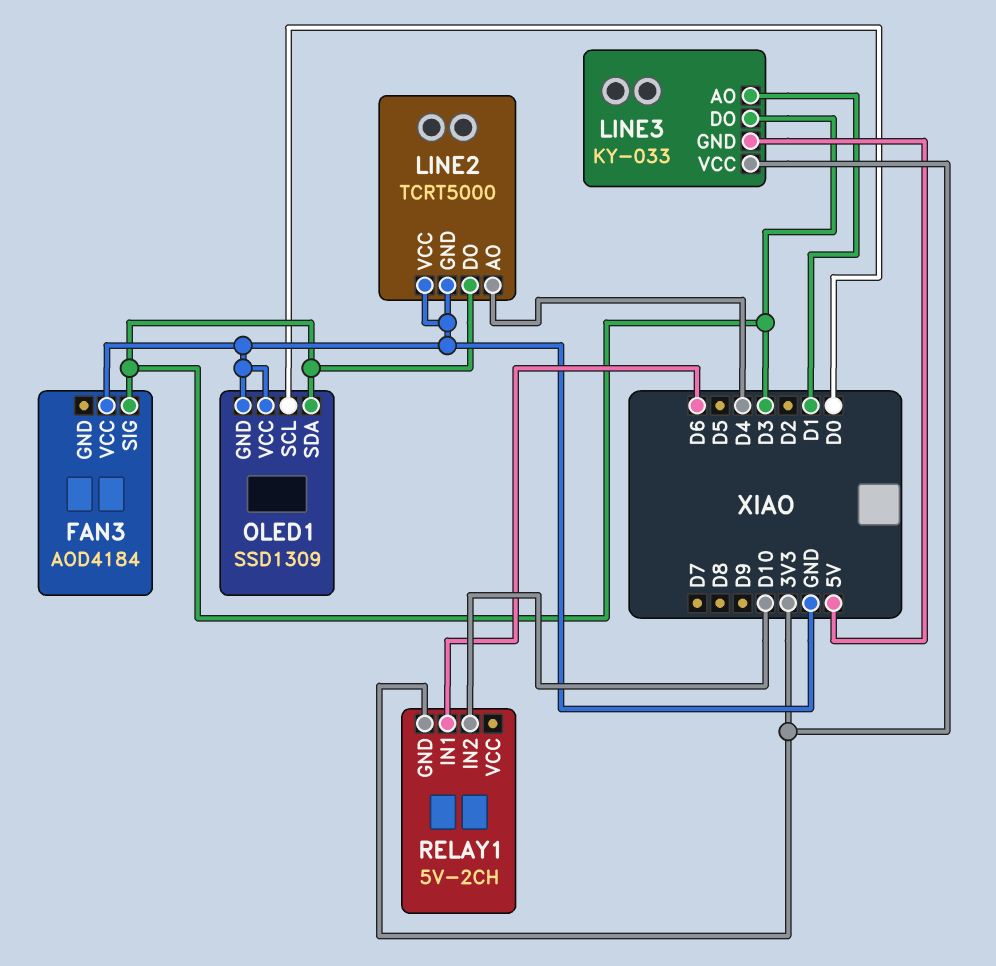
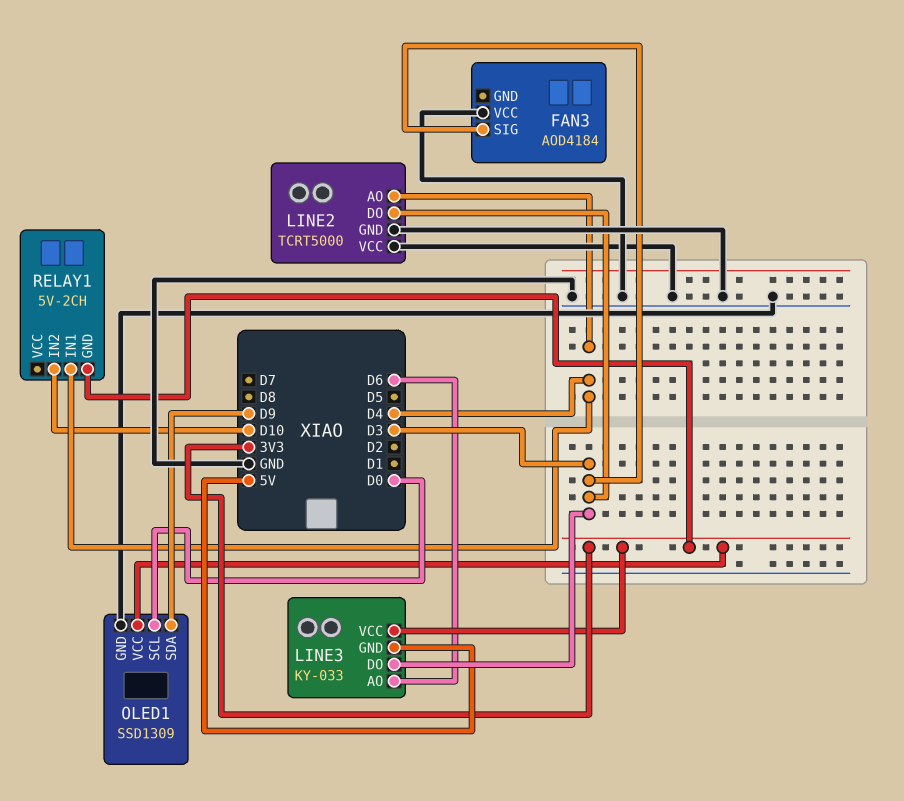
LINE3 pin AO: D1 -> D6
OLED1 pin SDA: D3 -> D9
OLED1 pin VCC: GND -> 3V3
RELAY1 pin IN1: D6 -> D4

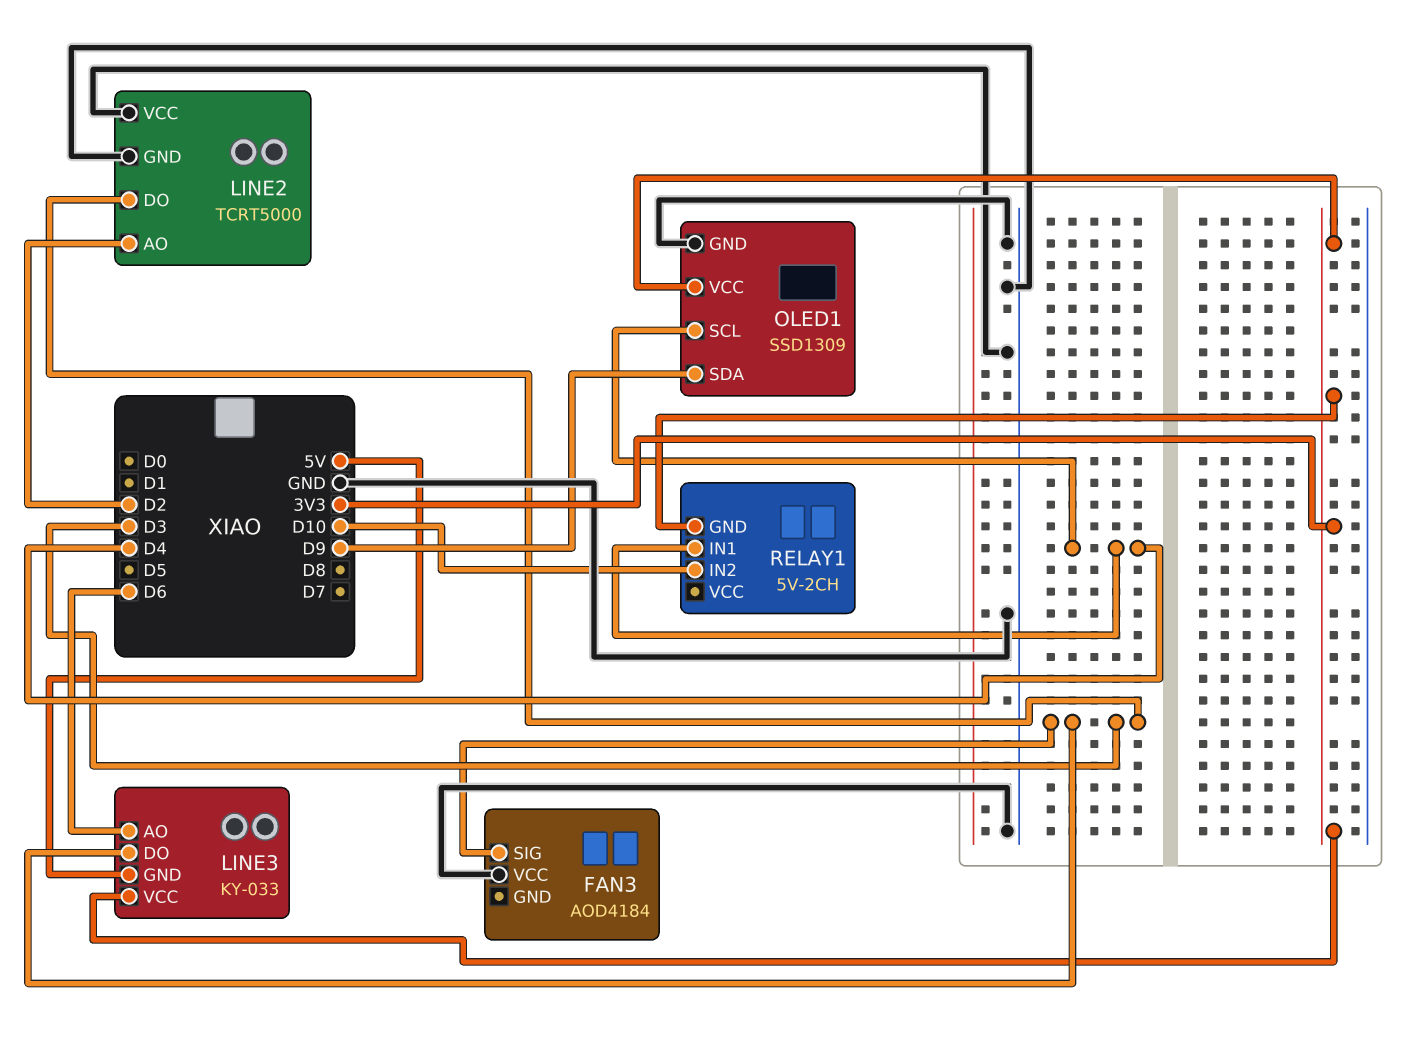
LINE2 pin AO: D4 -> D2
OLED1 pin SCL: D0 -> D4

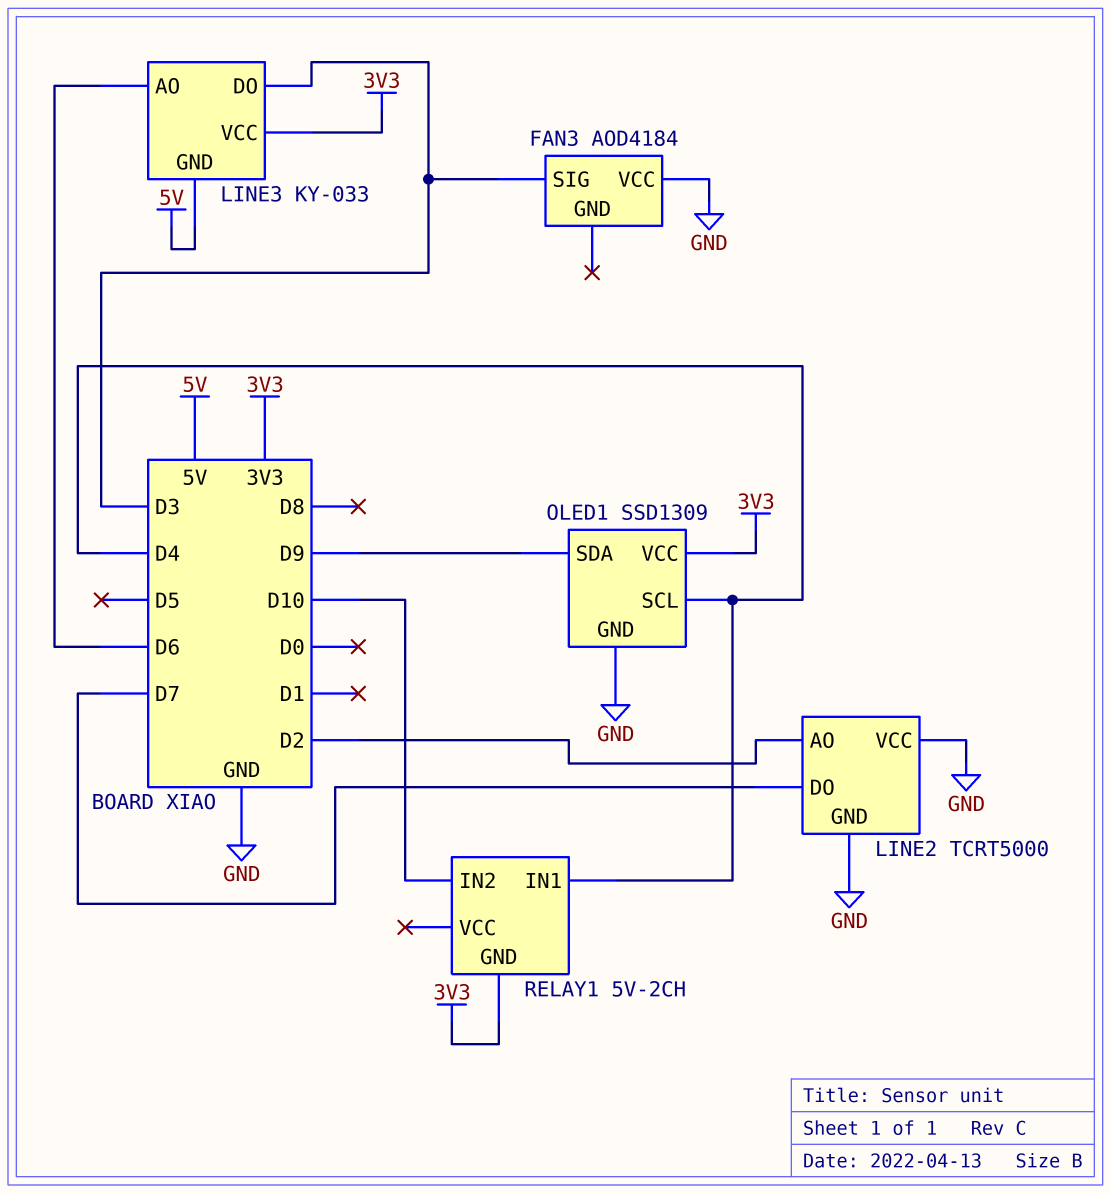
LINE2 pin DO: D3 -> D7

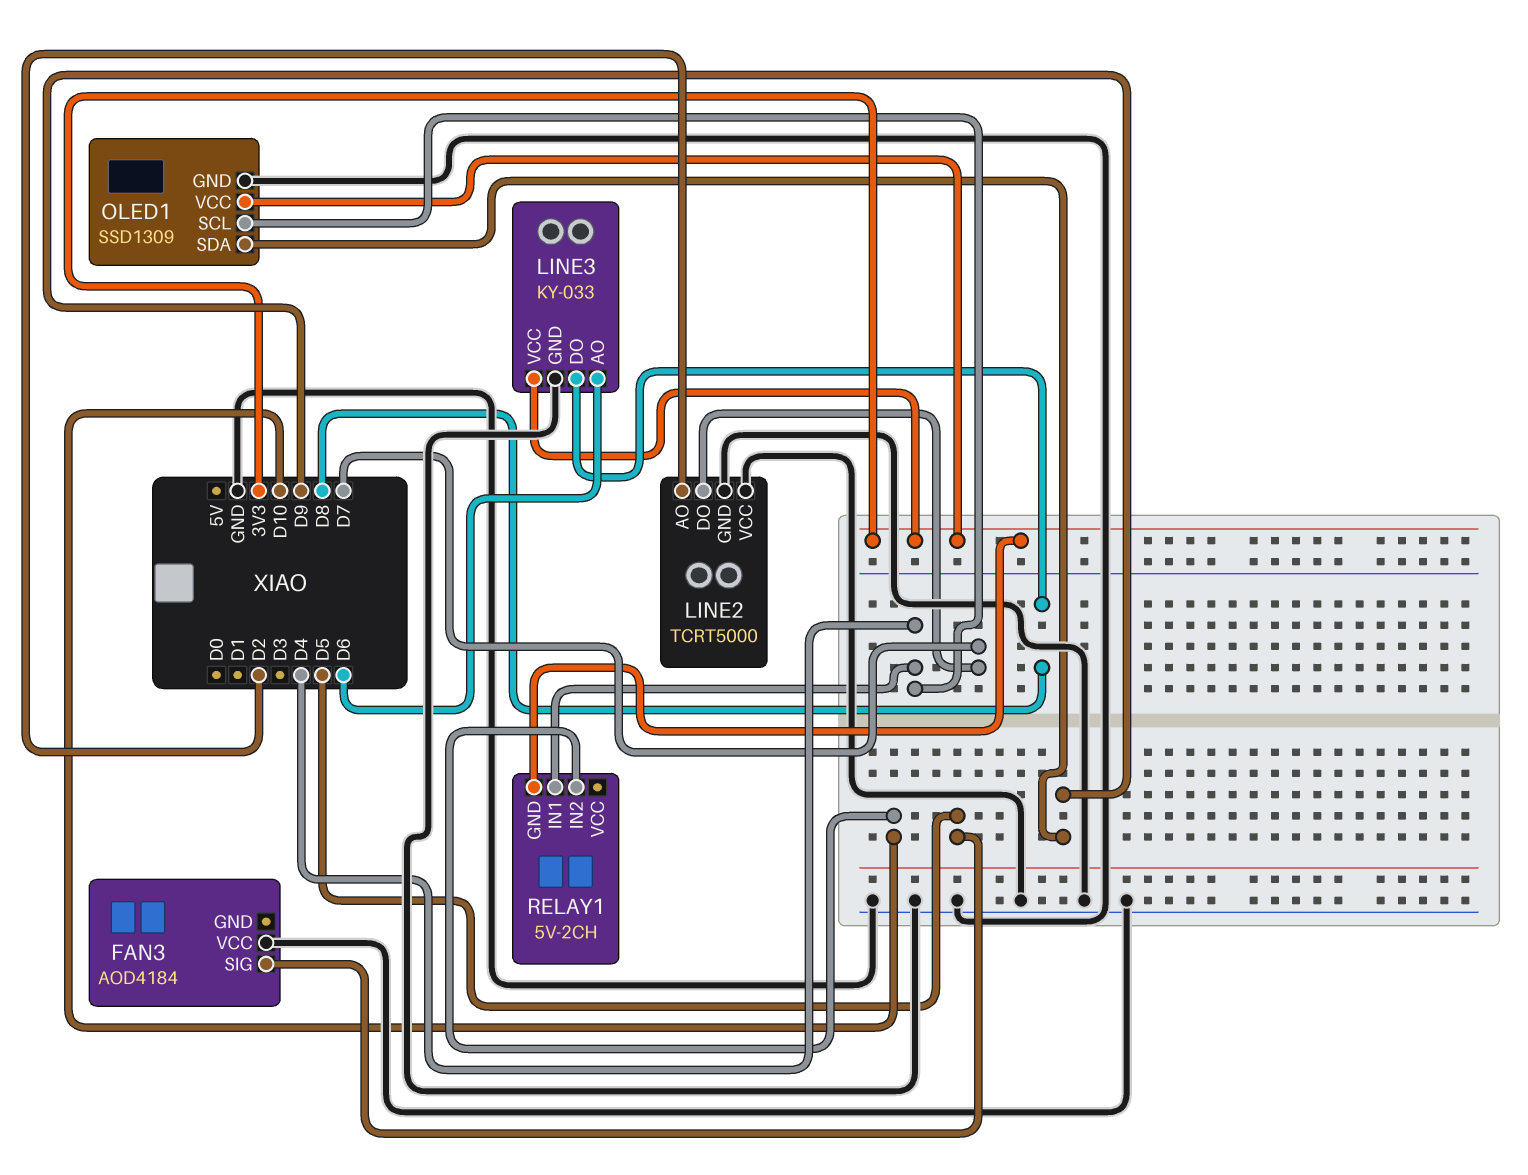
FAN3 pin SIG: D3 -> D5
LINE3 pin DO: D3 -> D8
LINE3 pin GND: 5V -> GND

